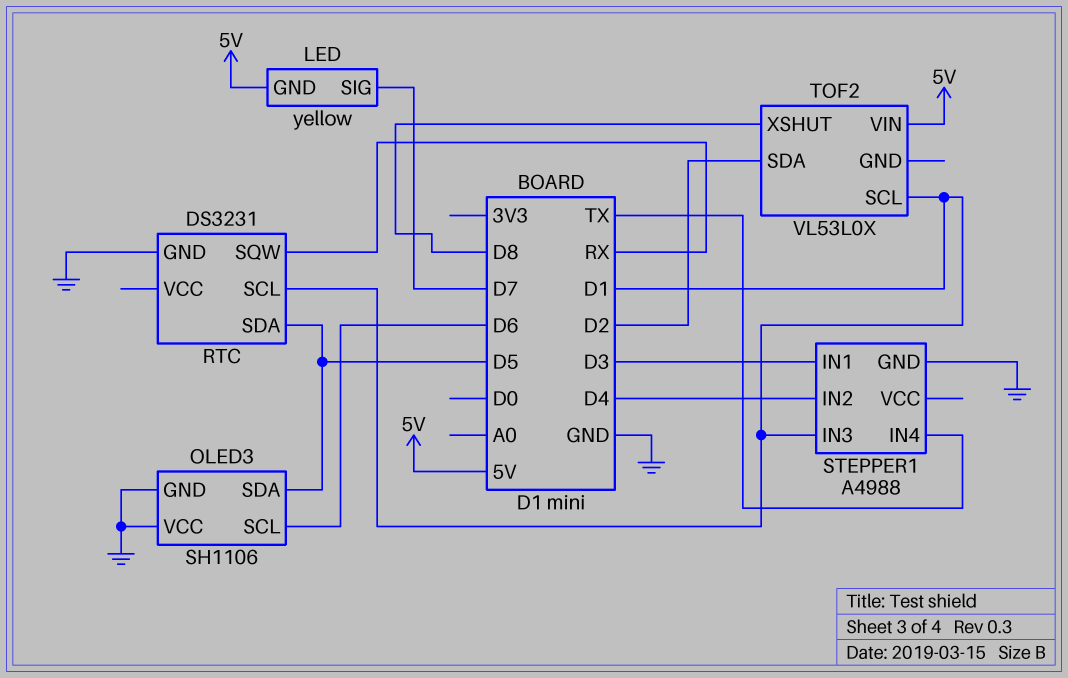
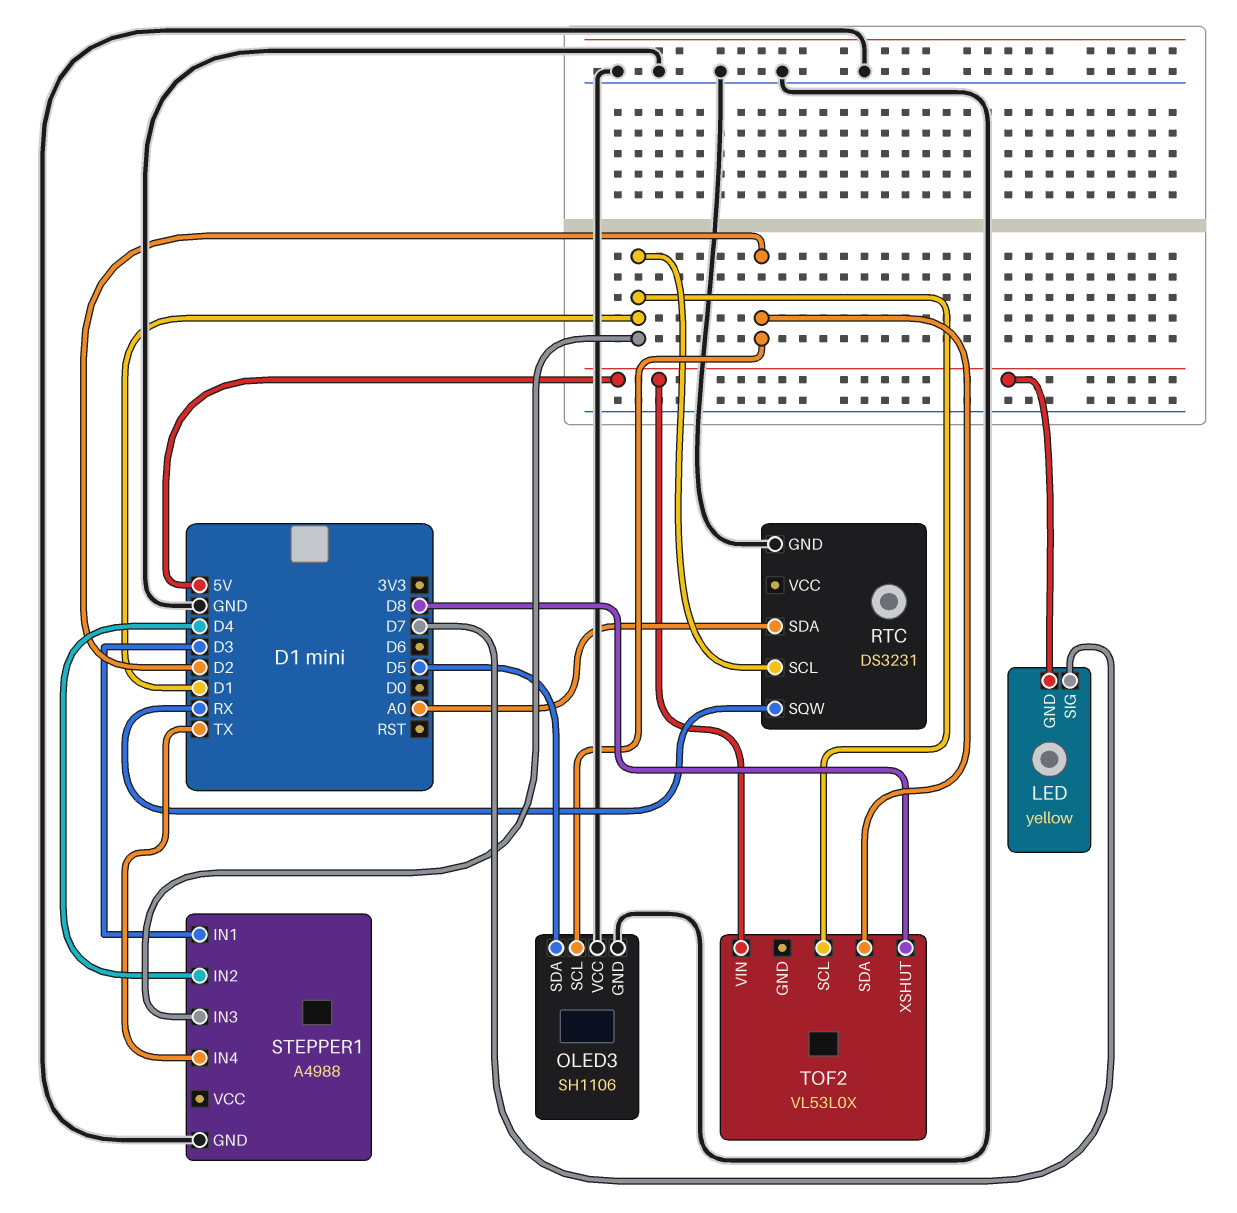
OLED3 pin SCL: D6 -> D2
RTC pin SDA: D5 -> A0

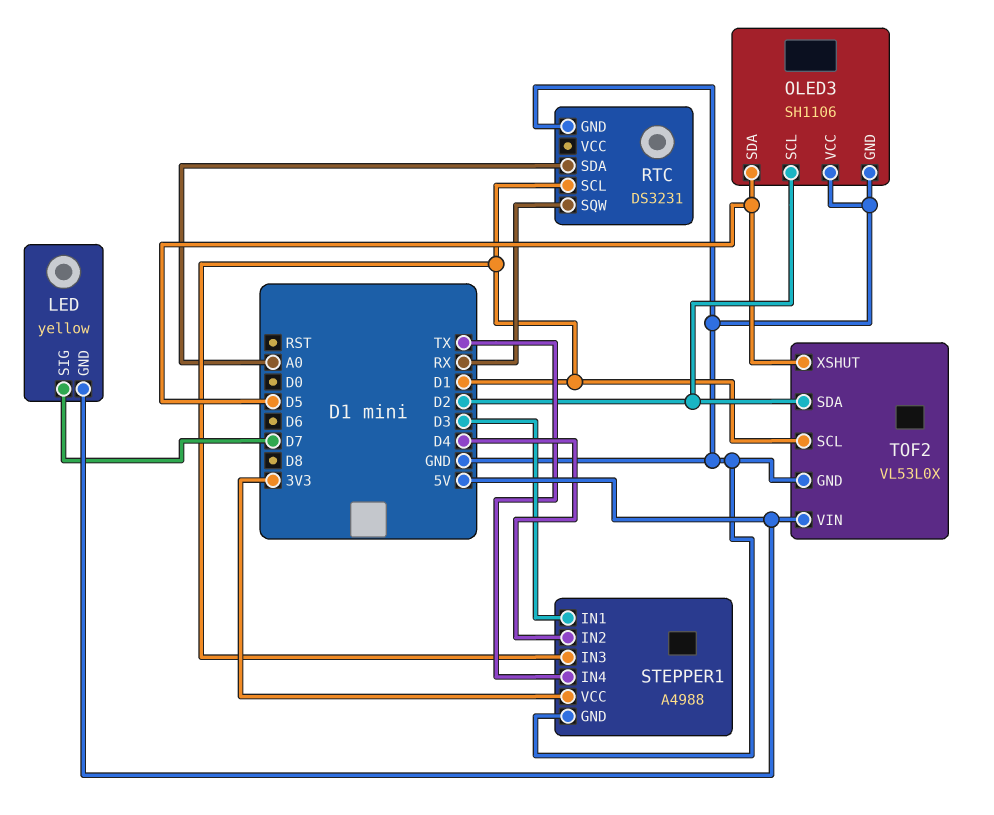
STEPPER1 pin VCC: none -> 3V3
TOF2 pin GND: none -> GND
TOF2 pin XSHUT: D8 -> D5

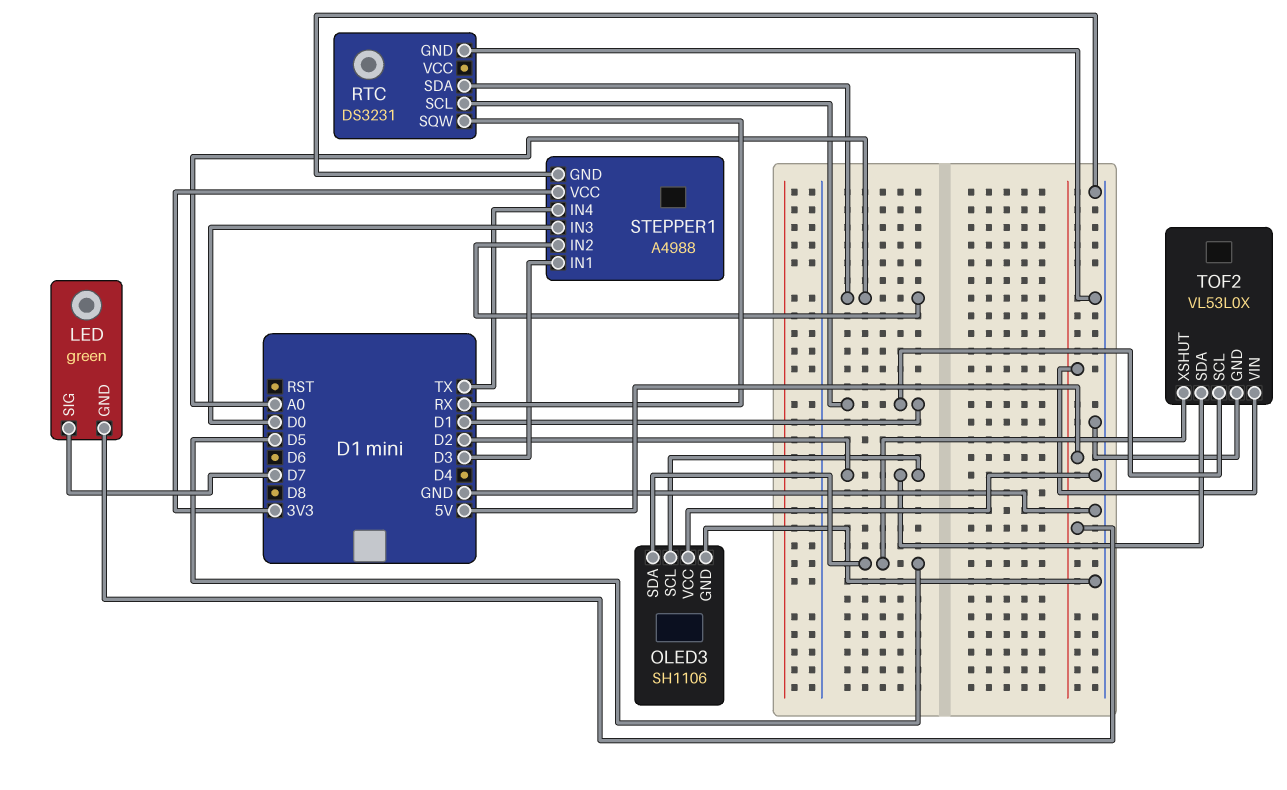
LED: yellow -> green
STEPPER1 pin IN2: D4 -> A0
STEPPER1 pin IN3: D1 -> D0

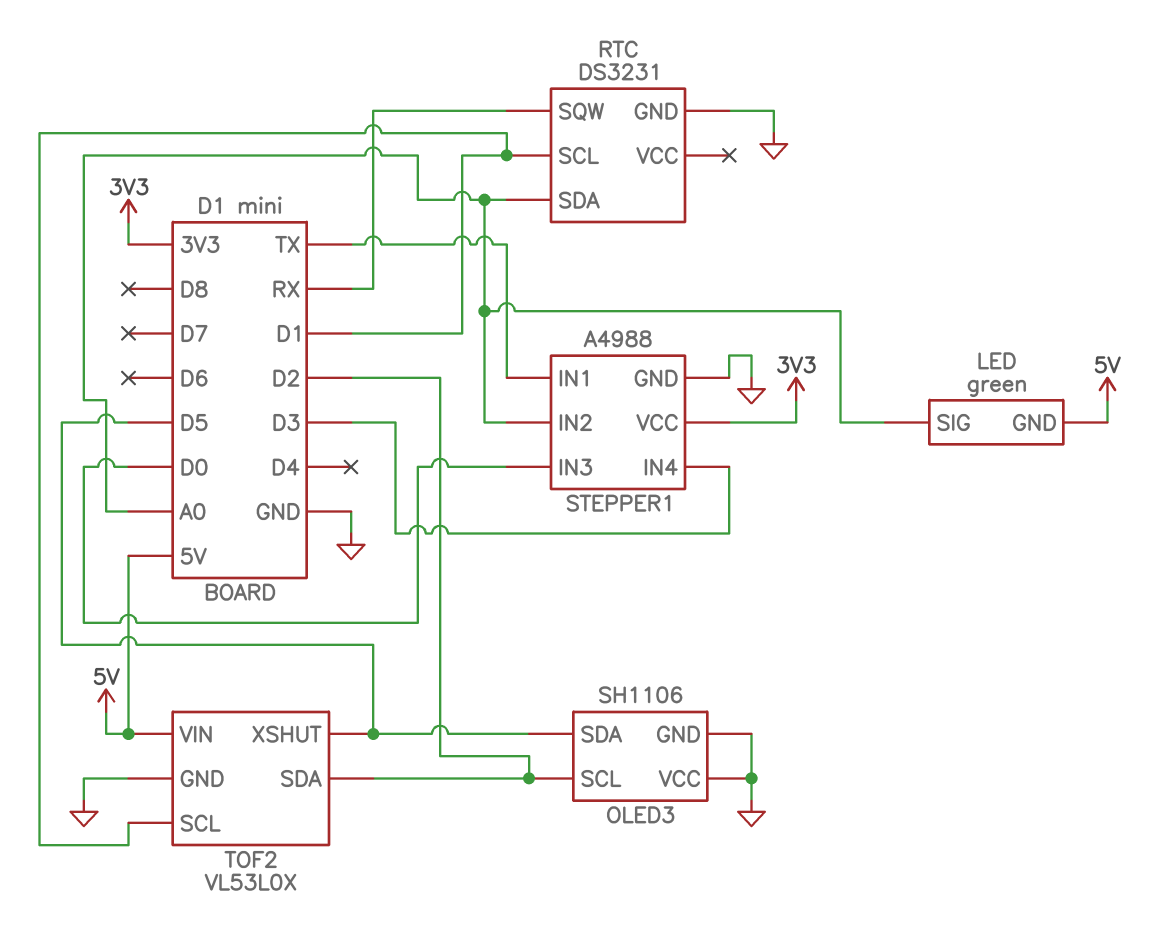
LED pin SIG: D7 -> A0
STEPPER1 pin IN1: D3 -> TX
STEPPER1 pin IN4: TX -> D3

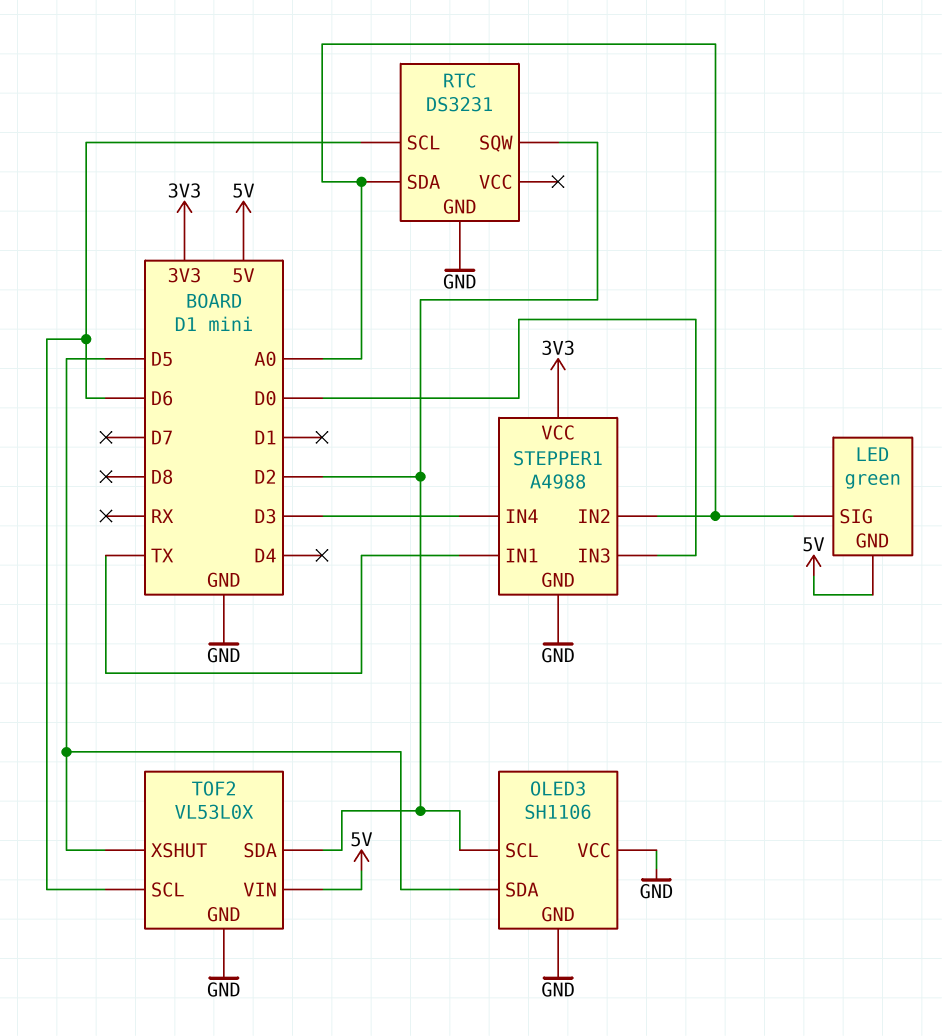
RTC pin SCL: D1 -> D6
RTC pin SQW: RX -> D2
TOF2 pin SCL: D1 -> D6

